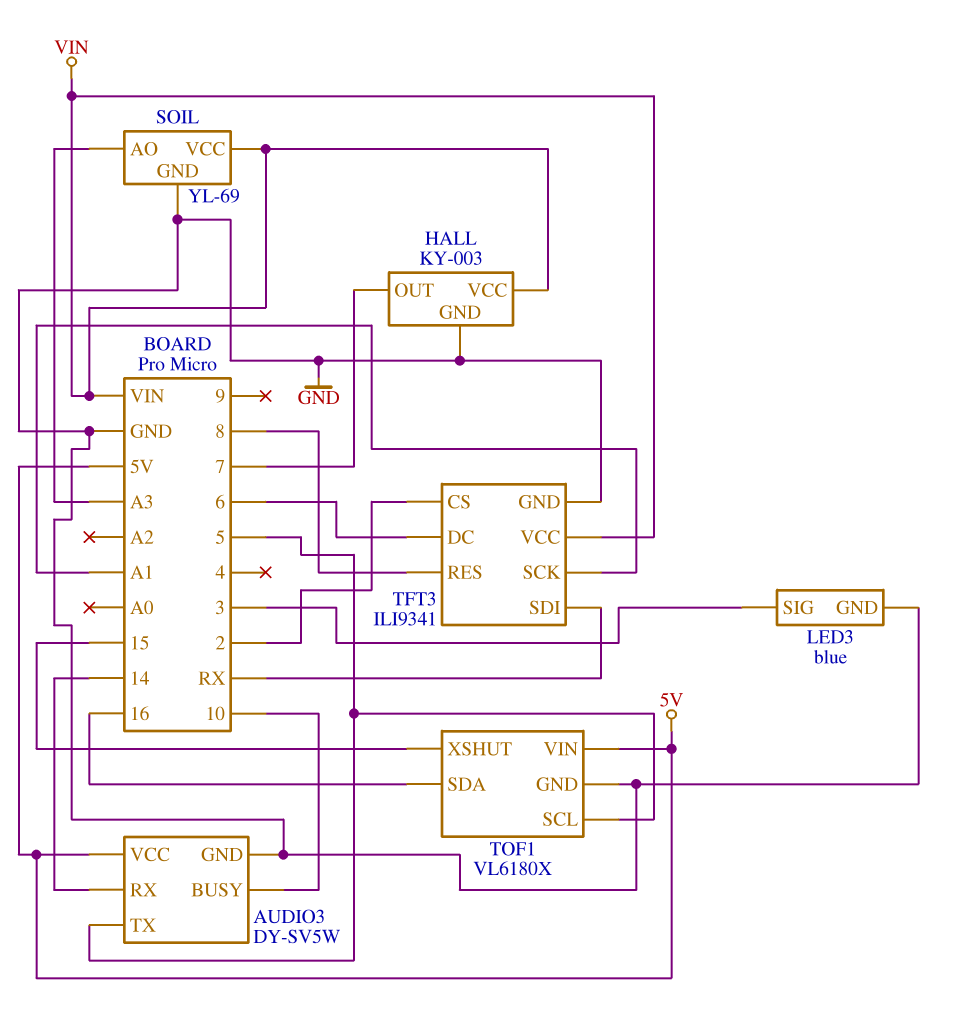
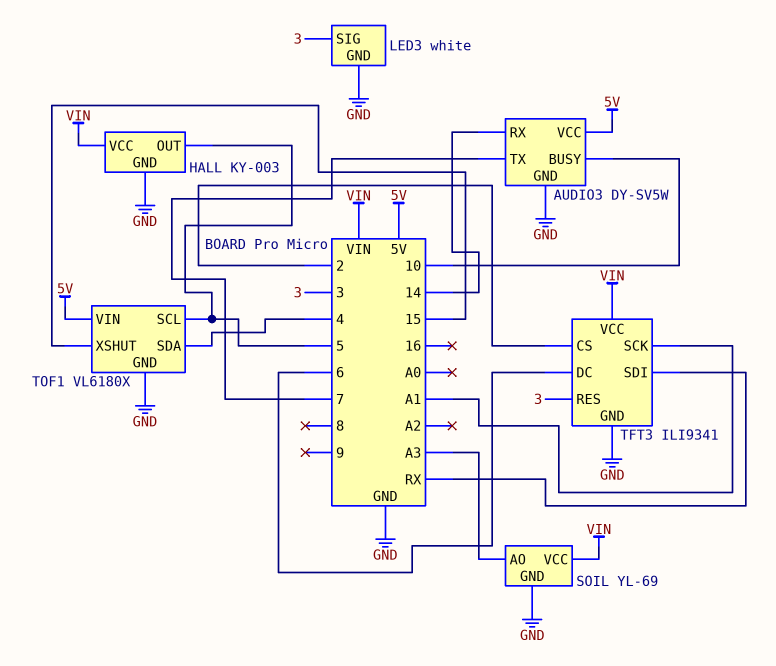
AUDIO3 pin TX: 5 -> 7
HALL pin OUT: 7 -> 5
LED3: blue -> white
TFT3 pin RES: 8 -> 3
TOF1 pin SDA: 16 -> 4

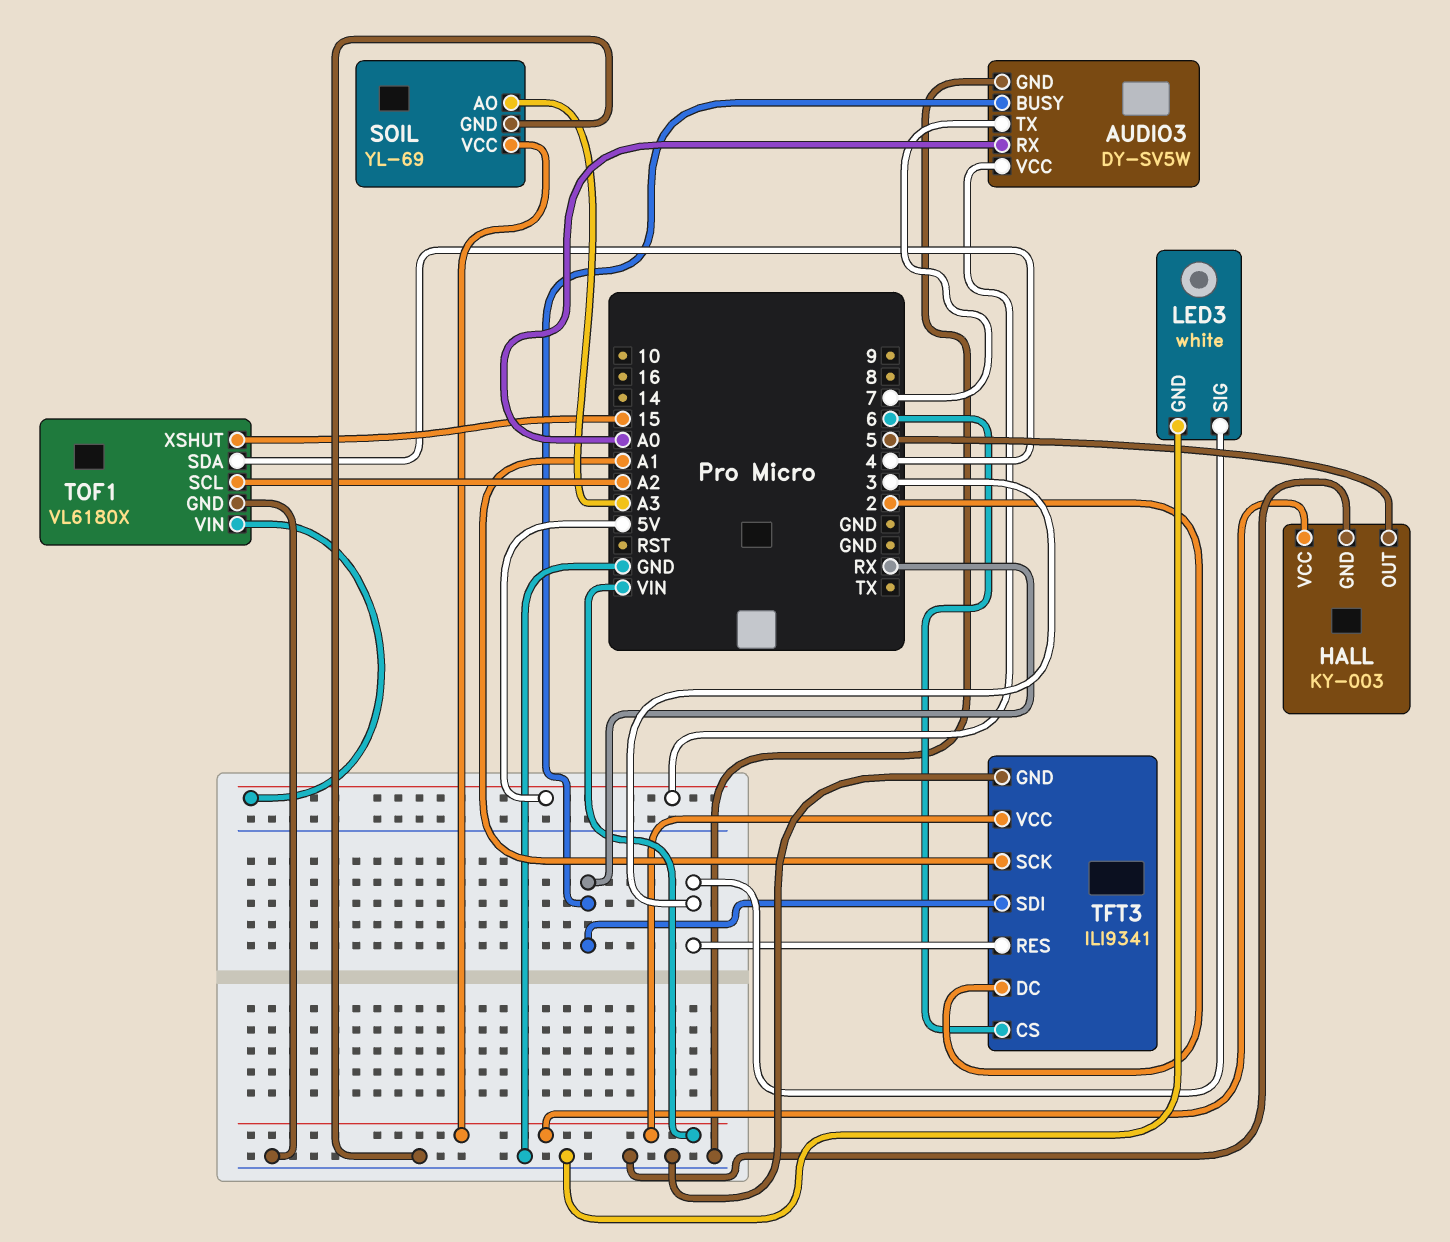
AUDIO3 pin BUSY: 10 -> RX
AUDIO3 pin RX: 14 -> A0
TFT3 pin CS: 2 -> 6
TFT3 pin DC: 6 -> 2
TOF1 pin SCL: 5 -> A2

